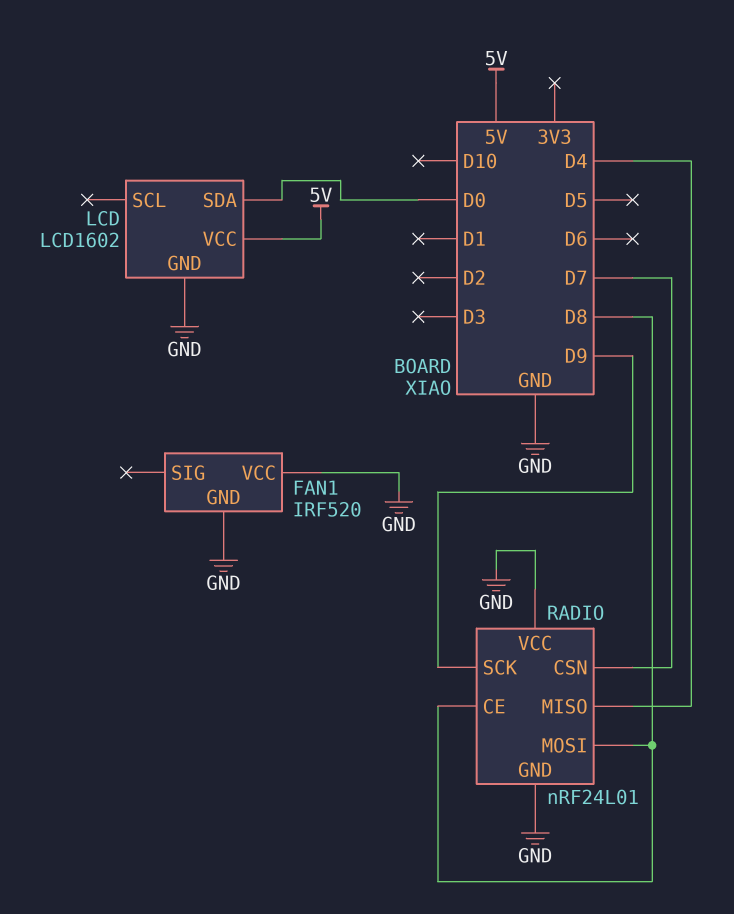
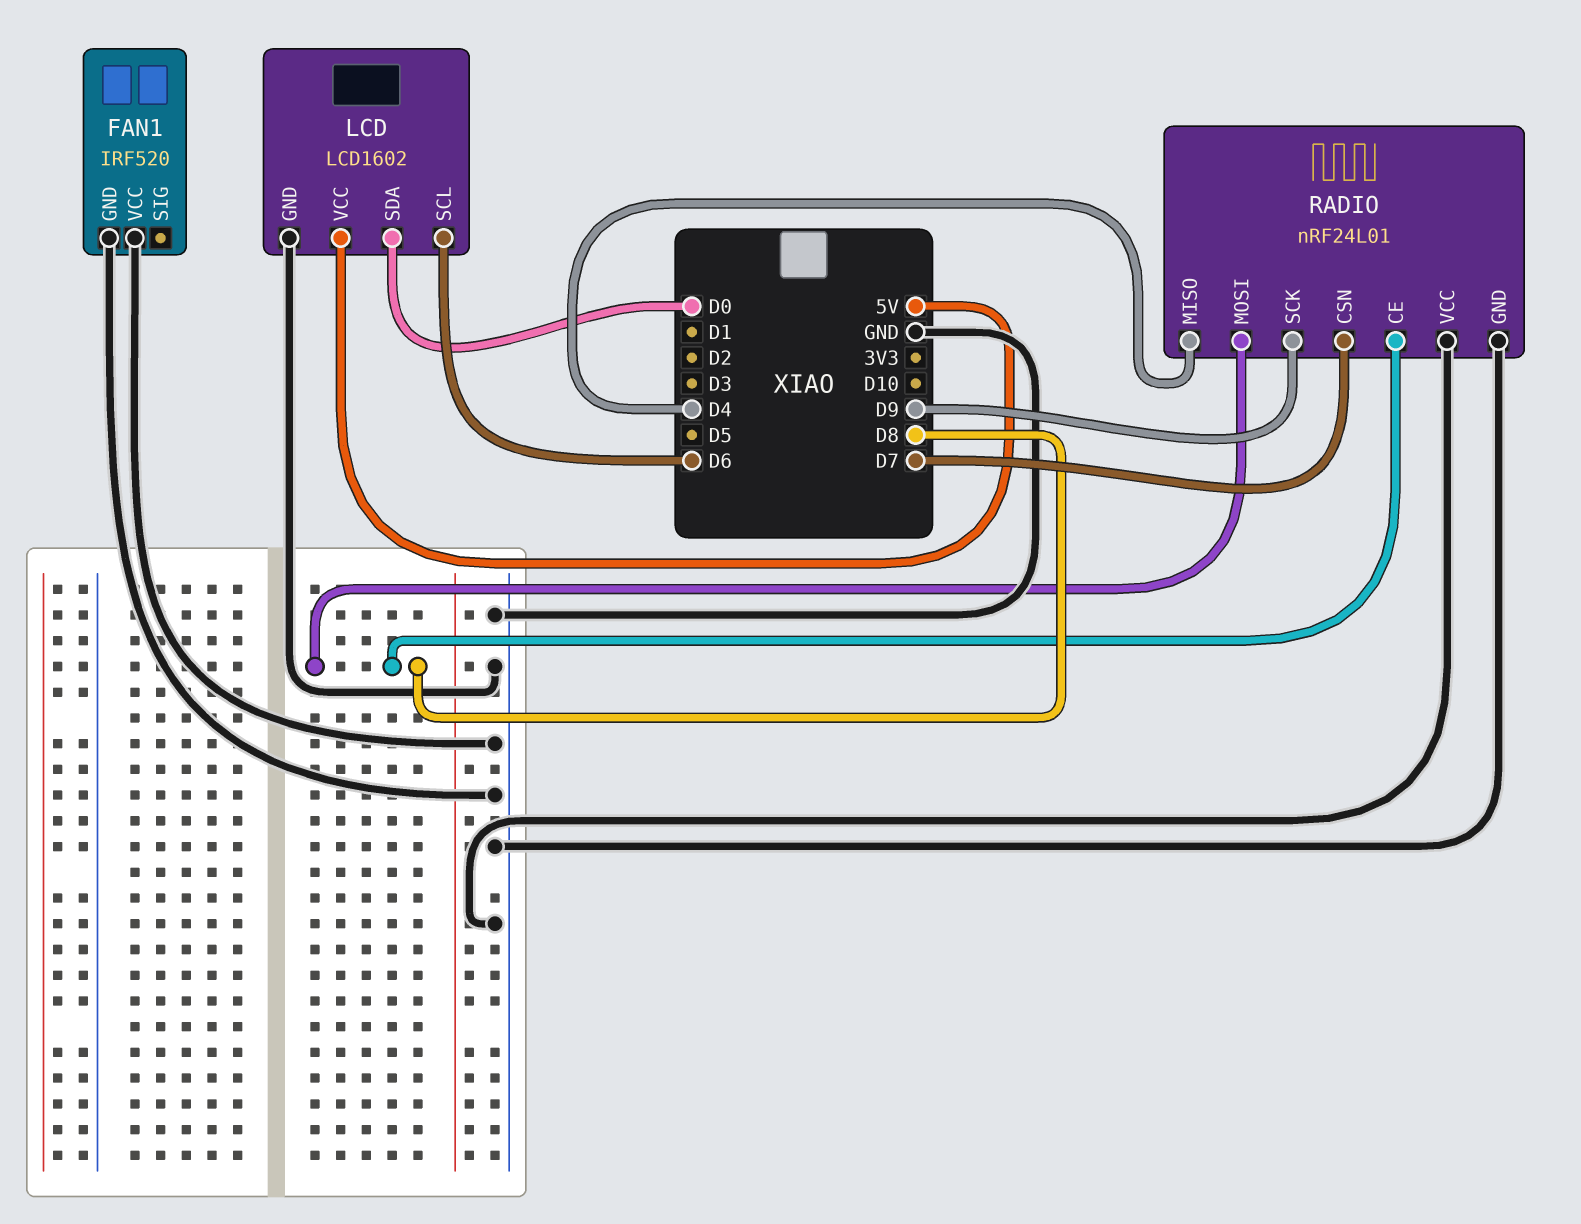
LCD pin SCL: none -> D6

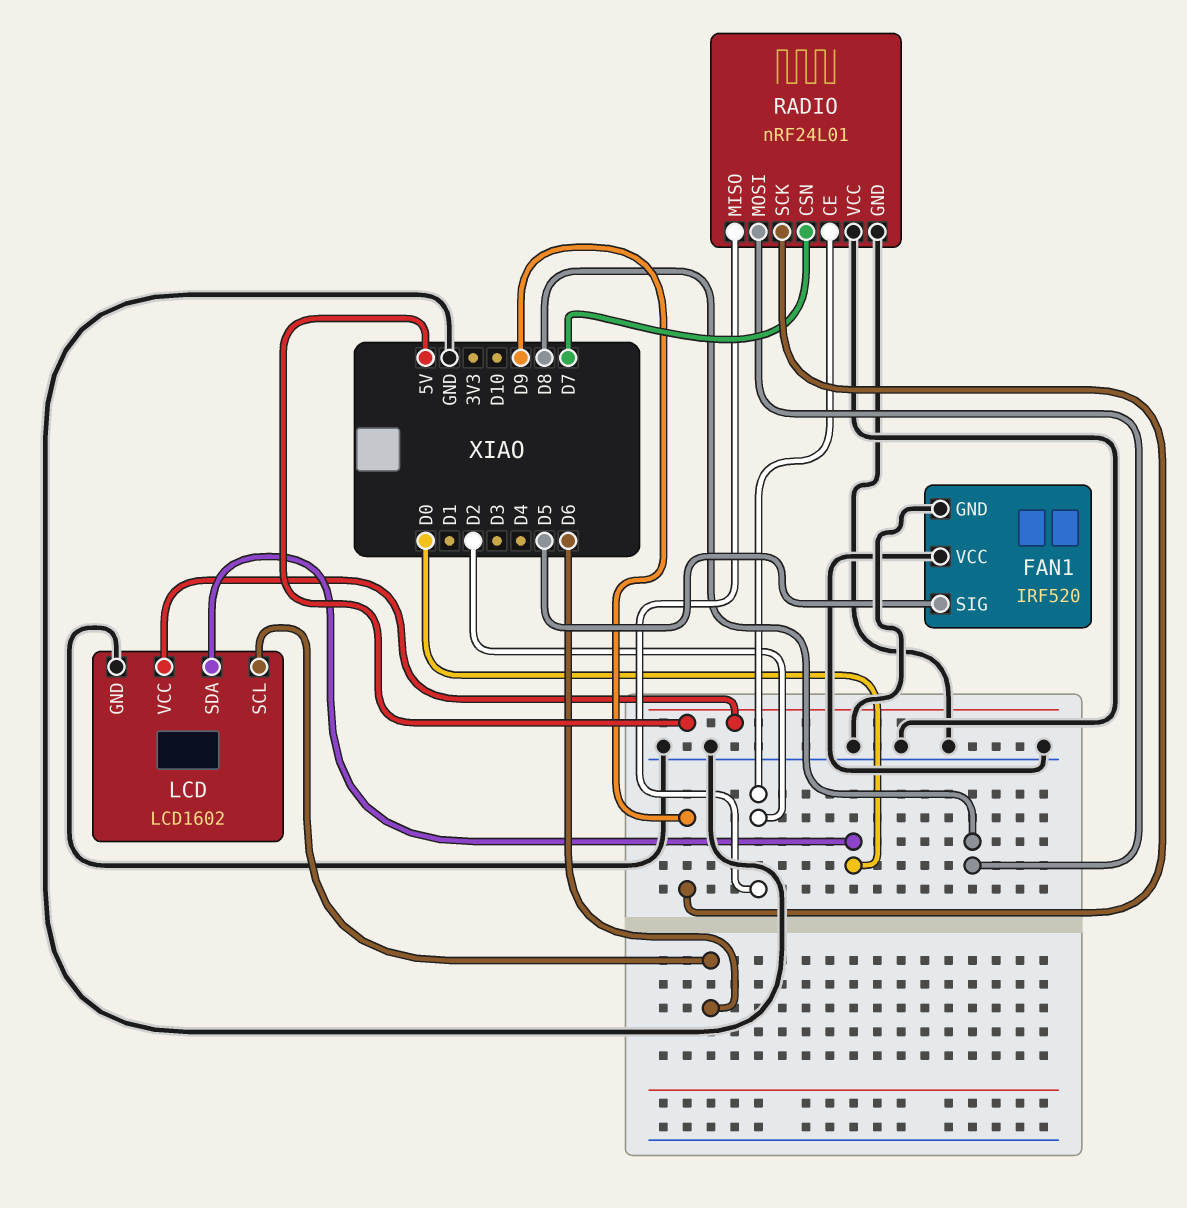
FAN1 pin SIG: none -> D5
RADIO pin CE: D8 -> D2
RADIO pin MISO: D4 -> D2

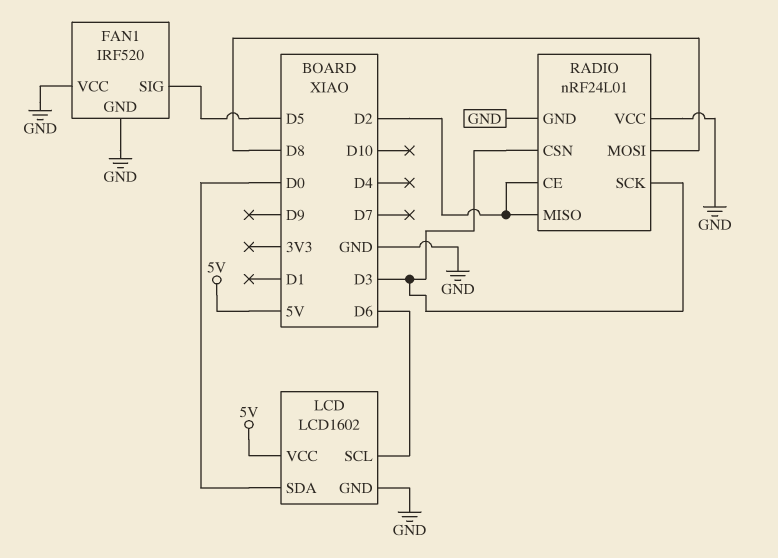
RADIO pin CSN: D7 -> D3
RADIO pin SCK: D9 -> D3

